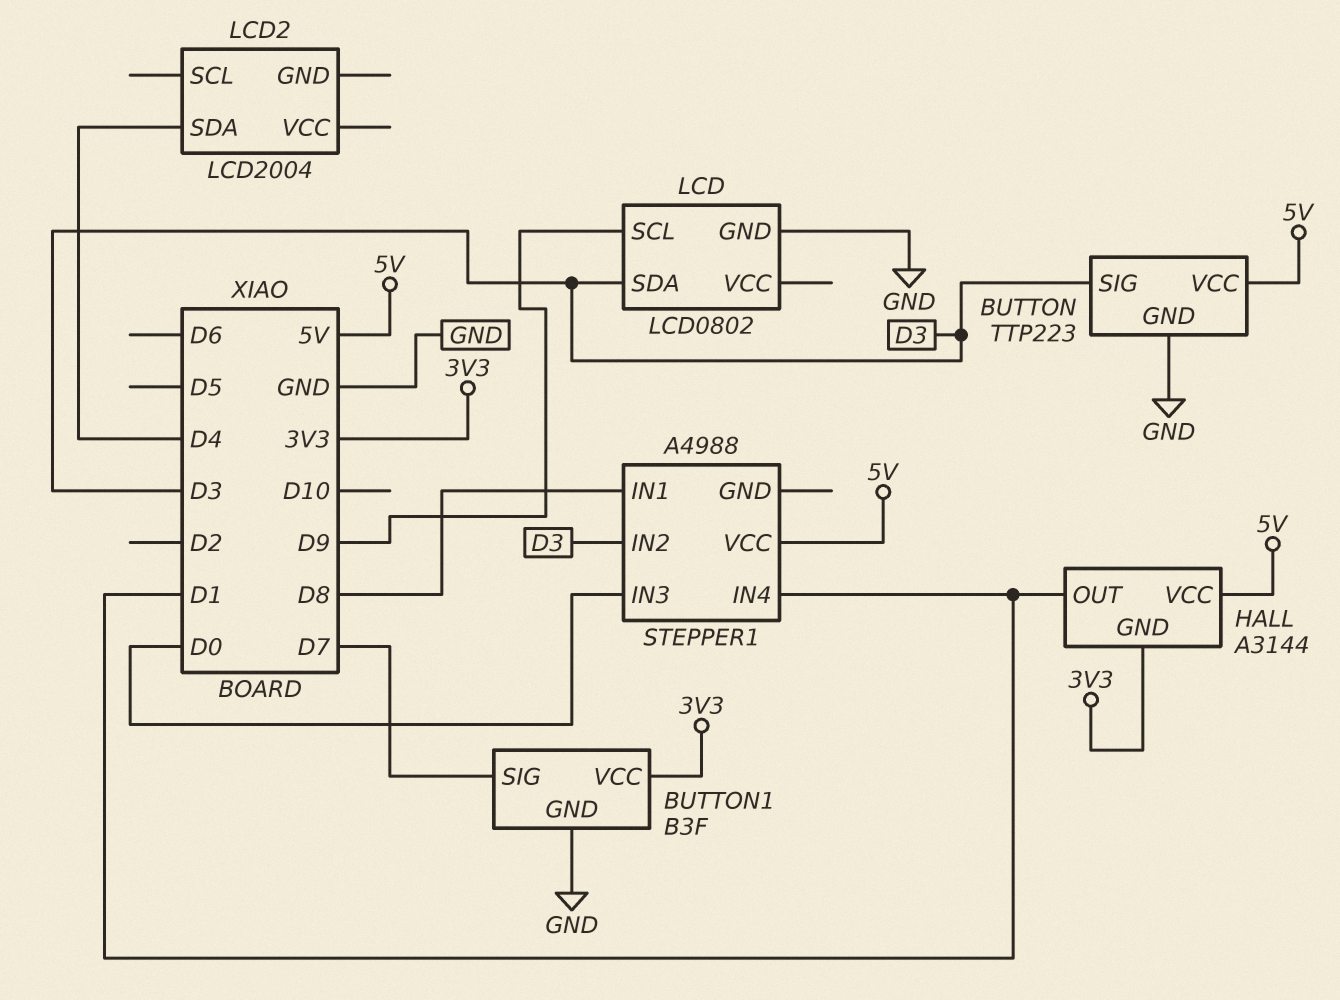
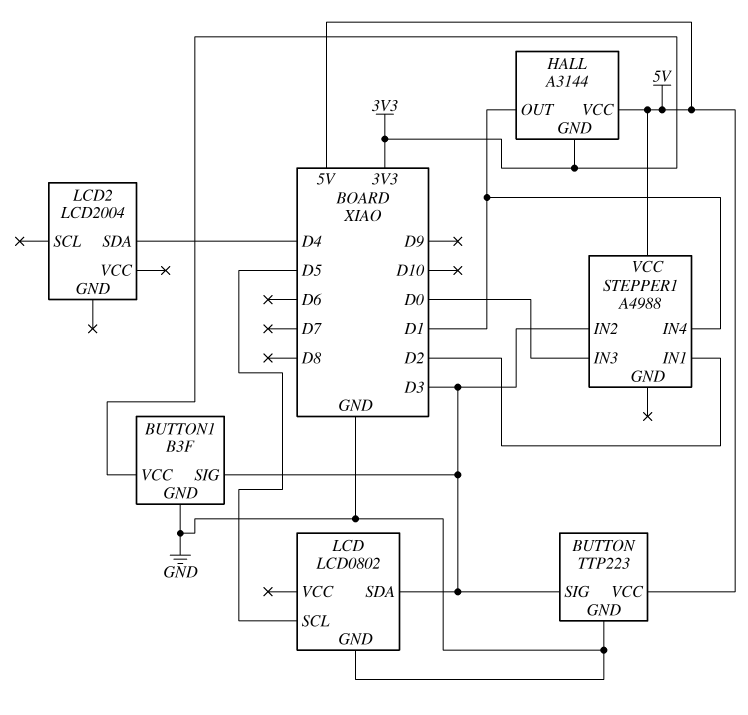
BUTTON1 pin SIG: D7 -> D3
LCD pin SCL: D9 -> D5
STEPPER1 pin IN1: D8 -> D2

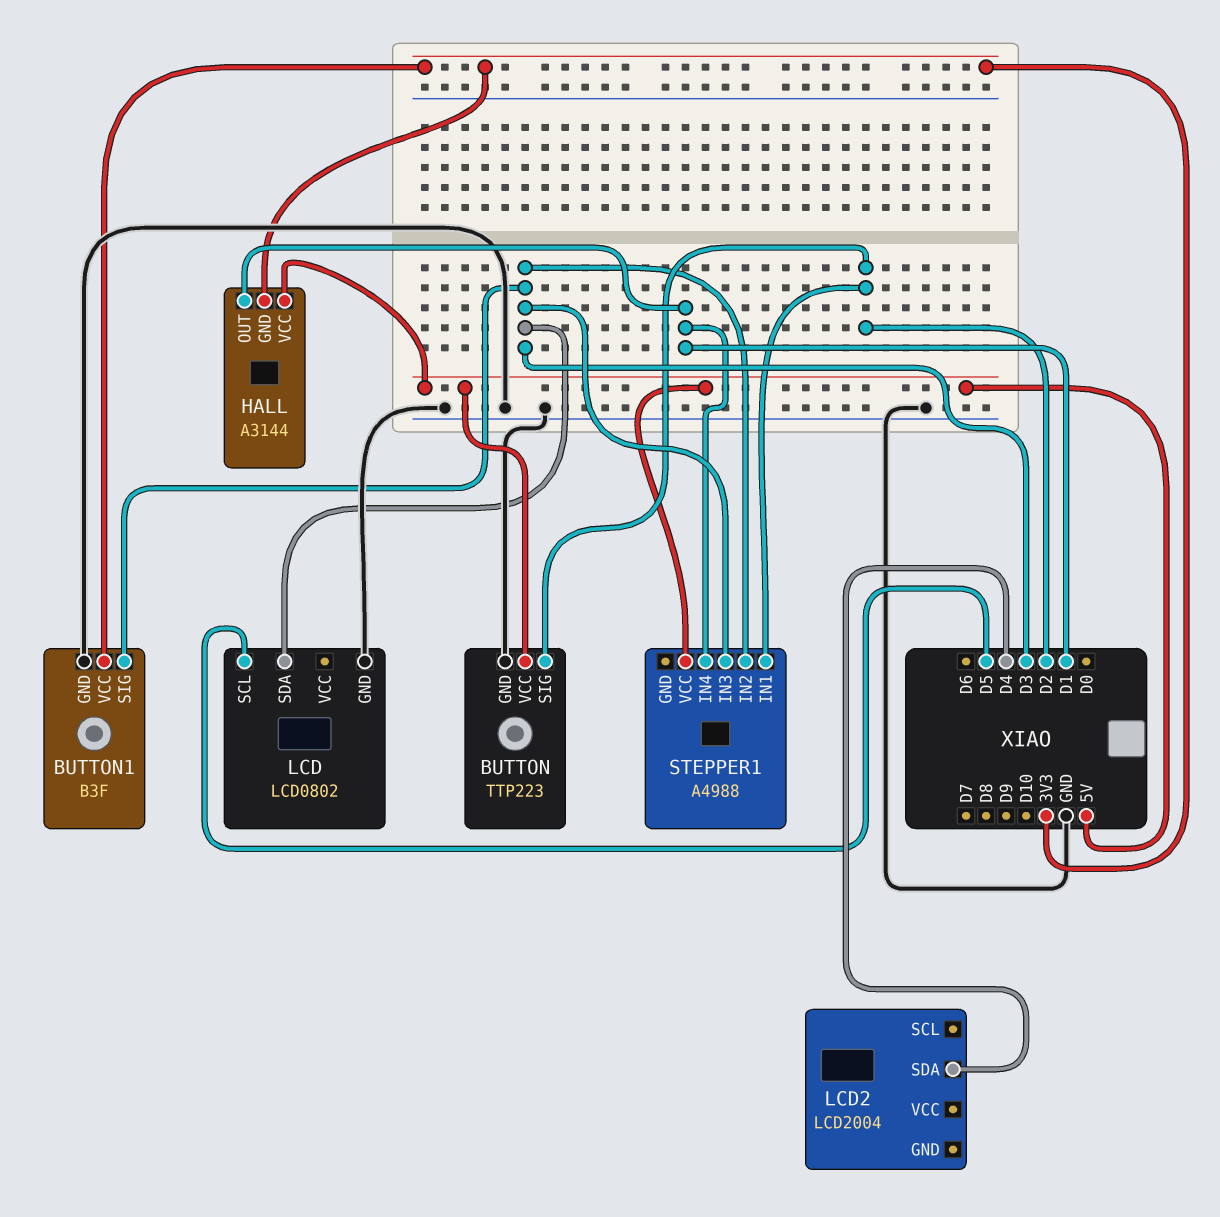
BUTTON pin SIG: D3 -> D2
STEPPER1 pin IN3: D0 -> D3

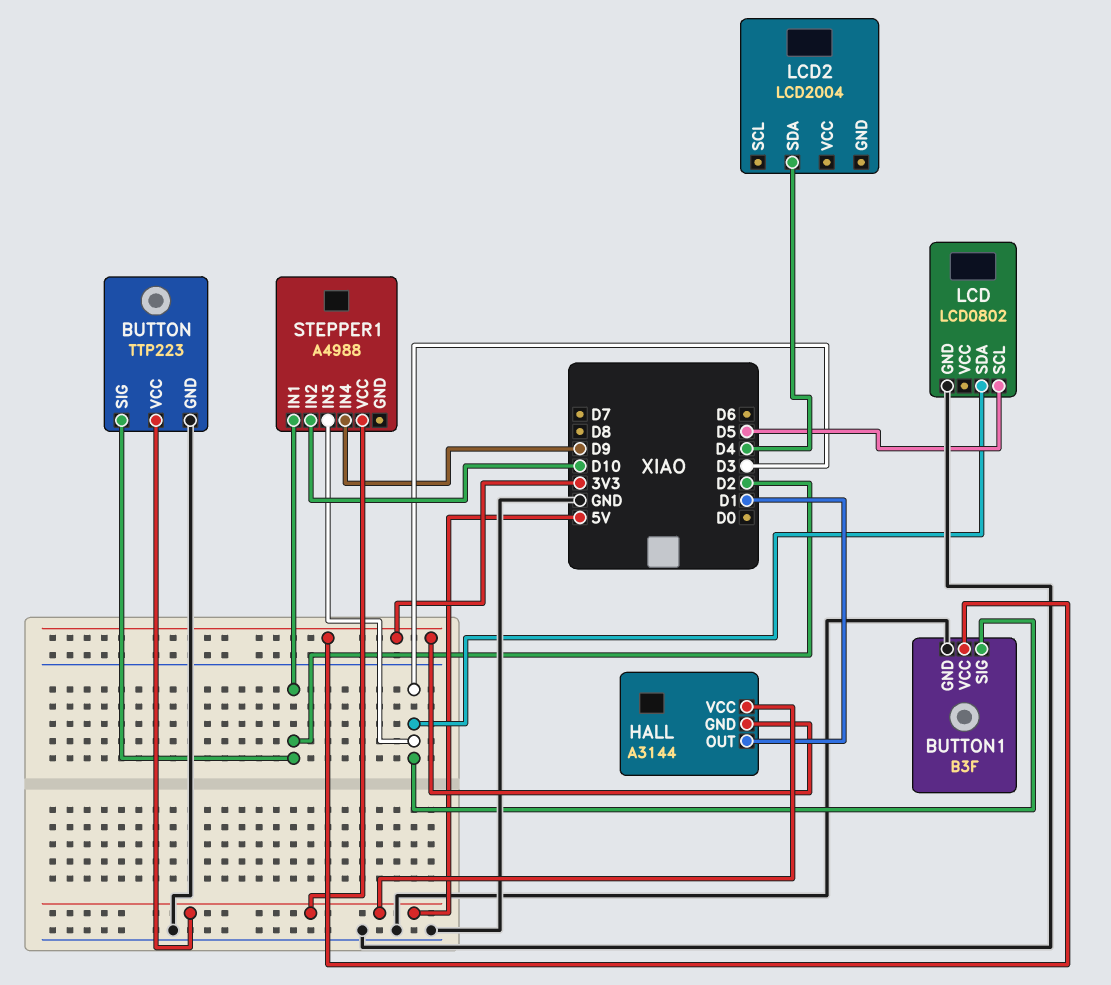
STEPPER1 pin IN2: D3 -> D10
STEPPER1 pin IN4: D1 -> D9

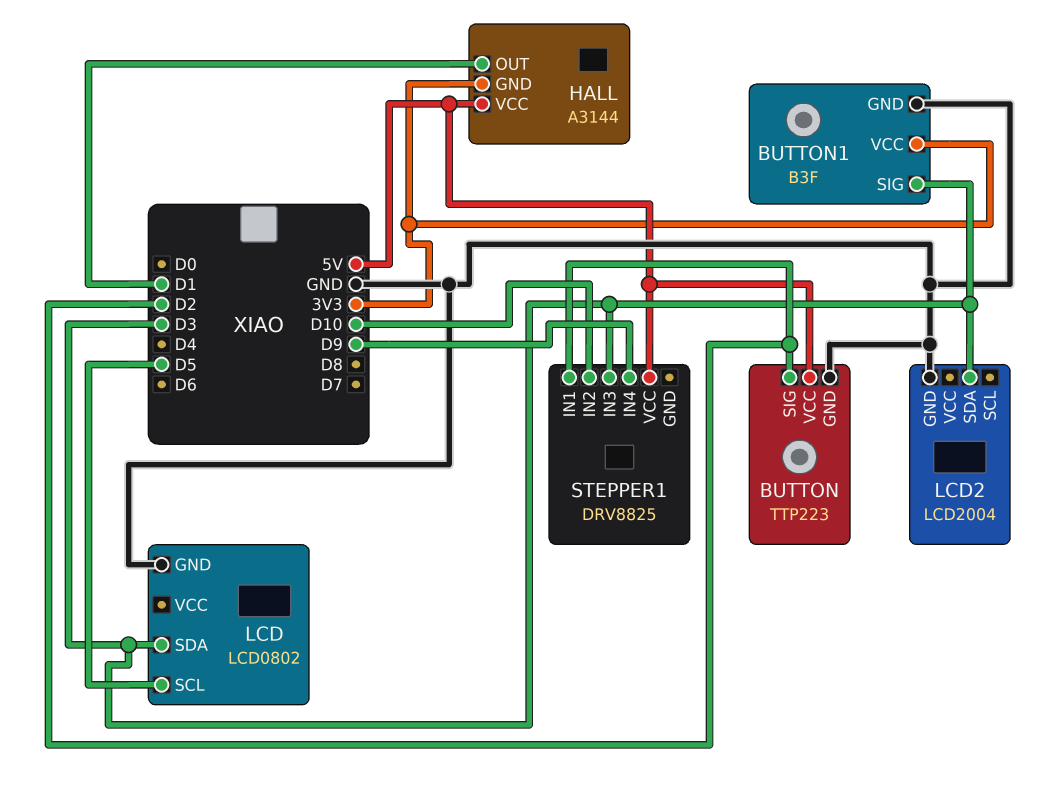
LCD2 pin GND: none -> GND
LCD2 pin SDA: D4 -> D3
STEPPER1: A4988 -> DRV8825

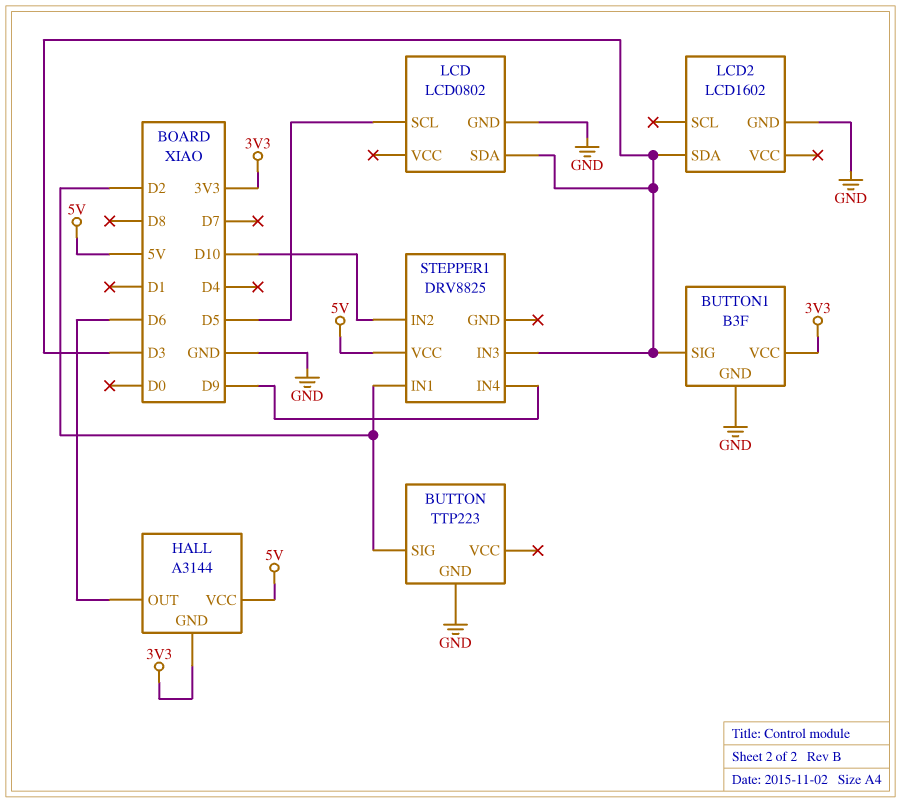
BUTTON pin VCC: 5V -> none
HALL pin OUT: D1 -> D6
LCD2: LCD2004 -> LCD1602

